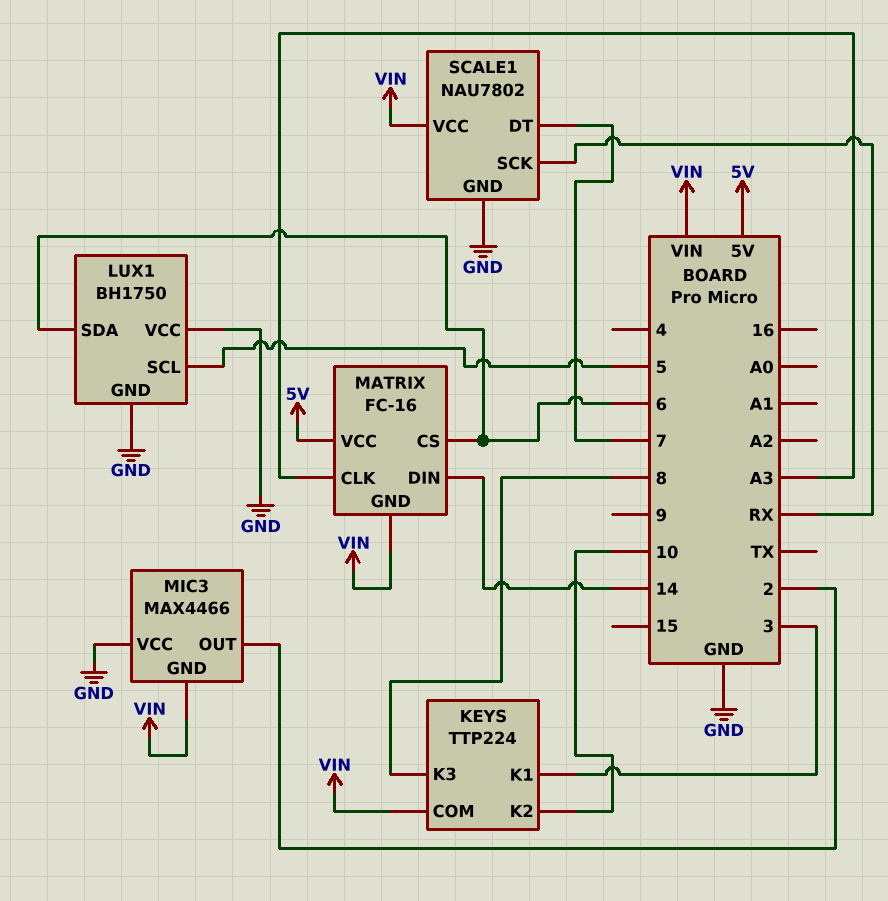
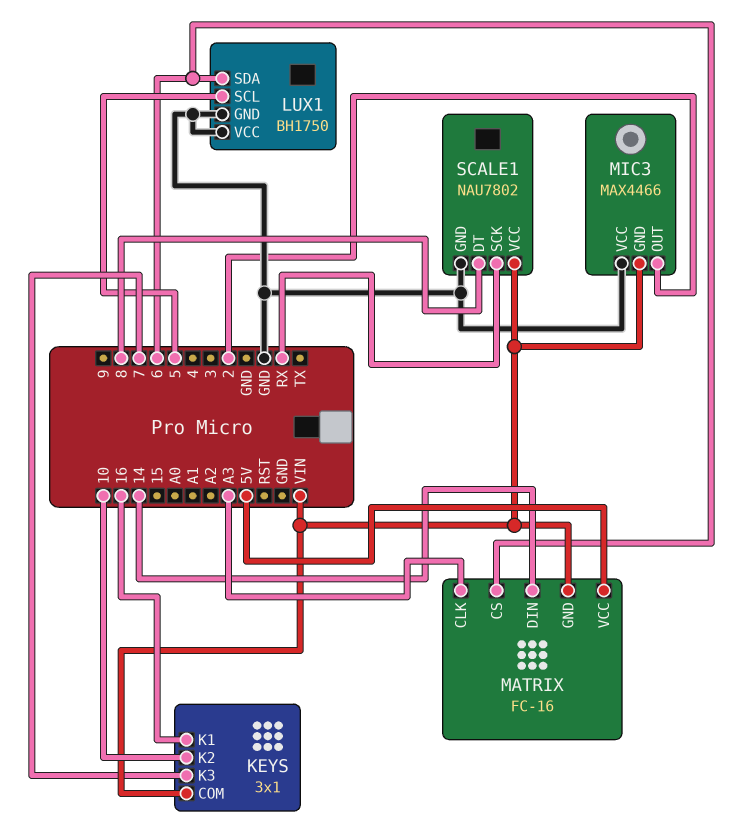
KEYS: TTP224 -> 3x1
KEYS pin K1: 3 -> 16
KEYS pin K3: 8 -> 7
SCALE1 pin DT: 7 -> 8

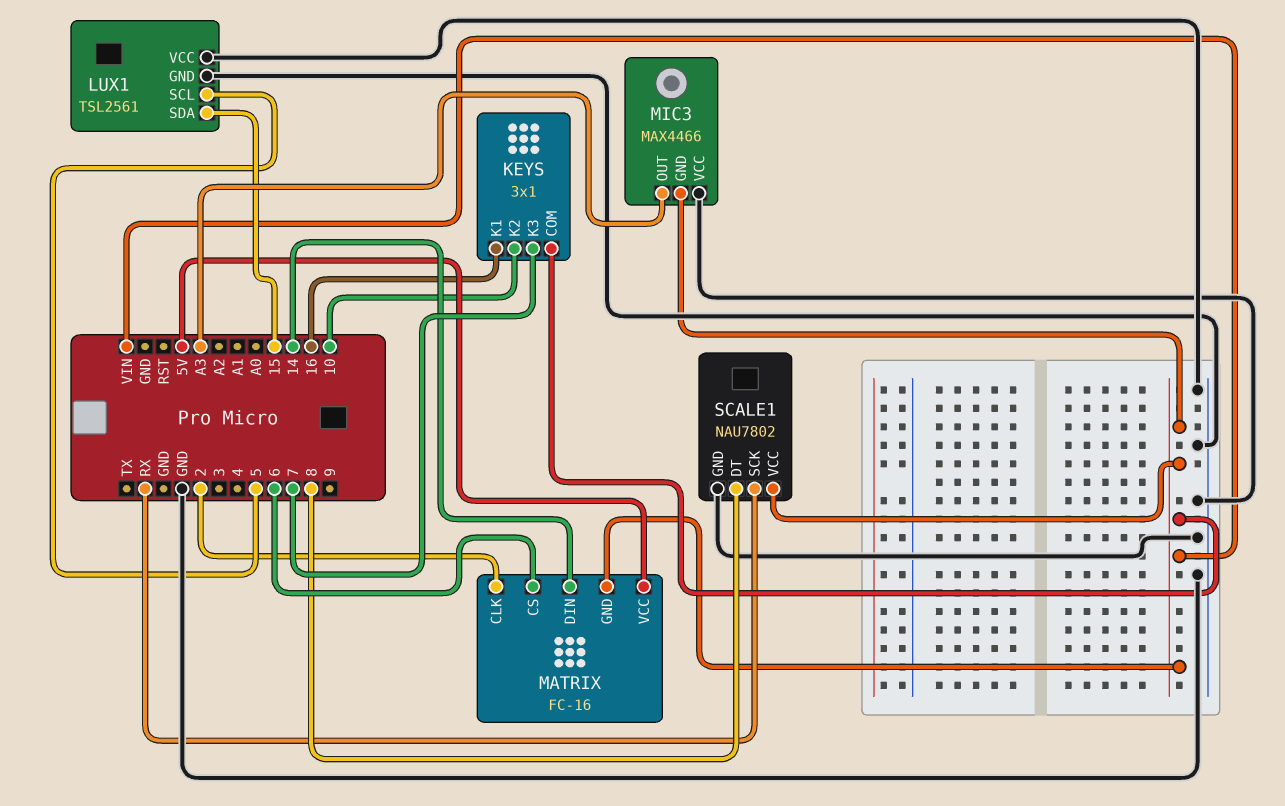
LUX1: BH1750 -> TSL2561
LUX1 pin SDA: 6 -> 15
MATRIX pin CLK: A3 -> 2
MIC3 pin OUT: 2 -> A3

